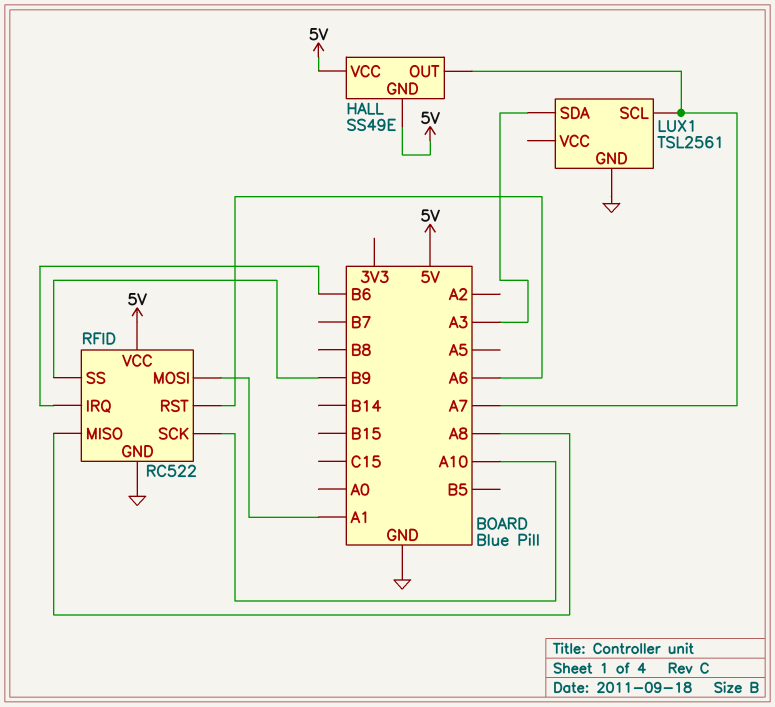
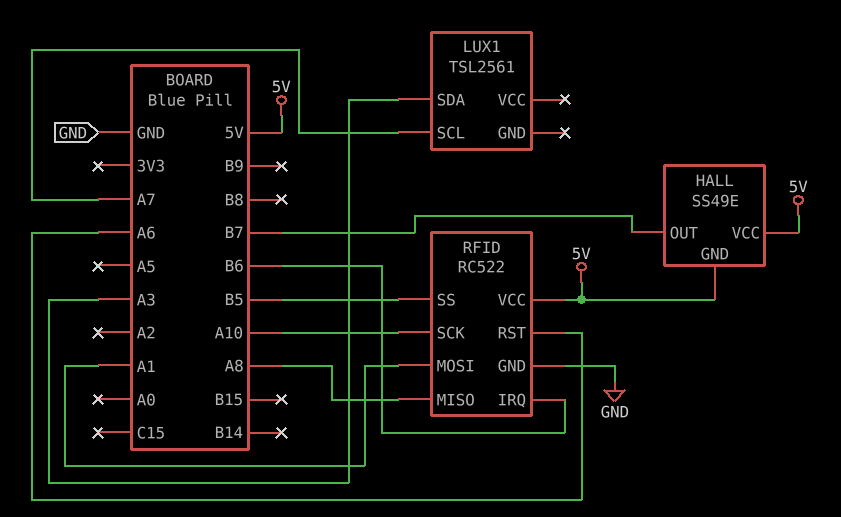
HALL pin OUT: A7 -> B7
LUX1 pin GND: GND -> none
RFID pin SS: B9 -> B5

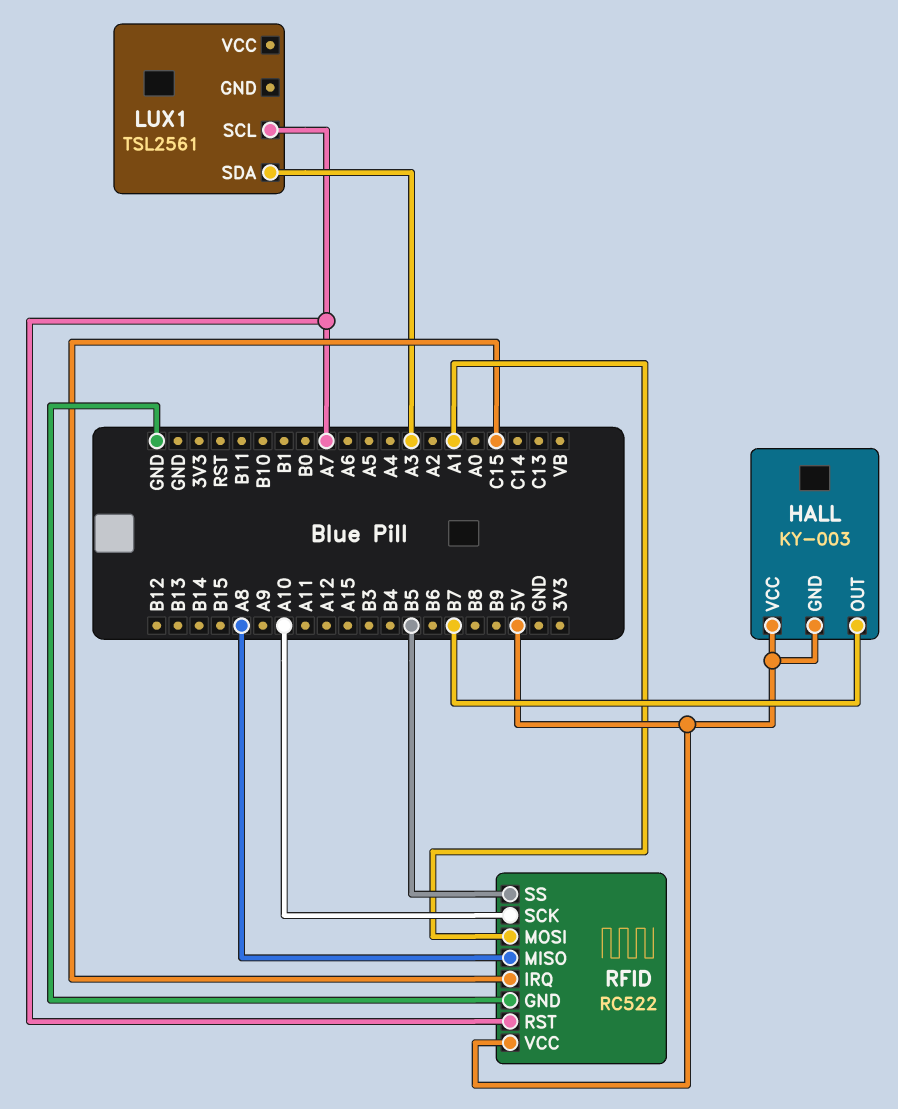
HALL: SS49E -> KY-003
RFID pin IRQ: B6 -> C15
RFID pin RST: A6 -> A7

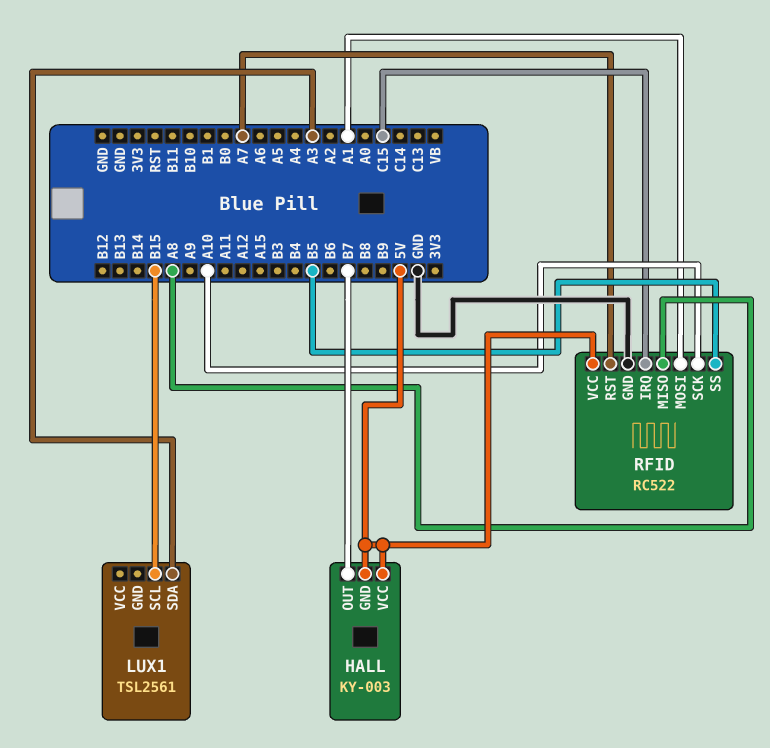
LUX1 pin SCL: A7 -> B15

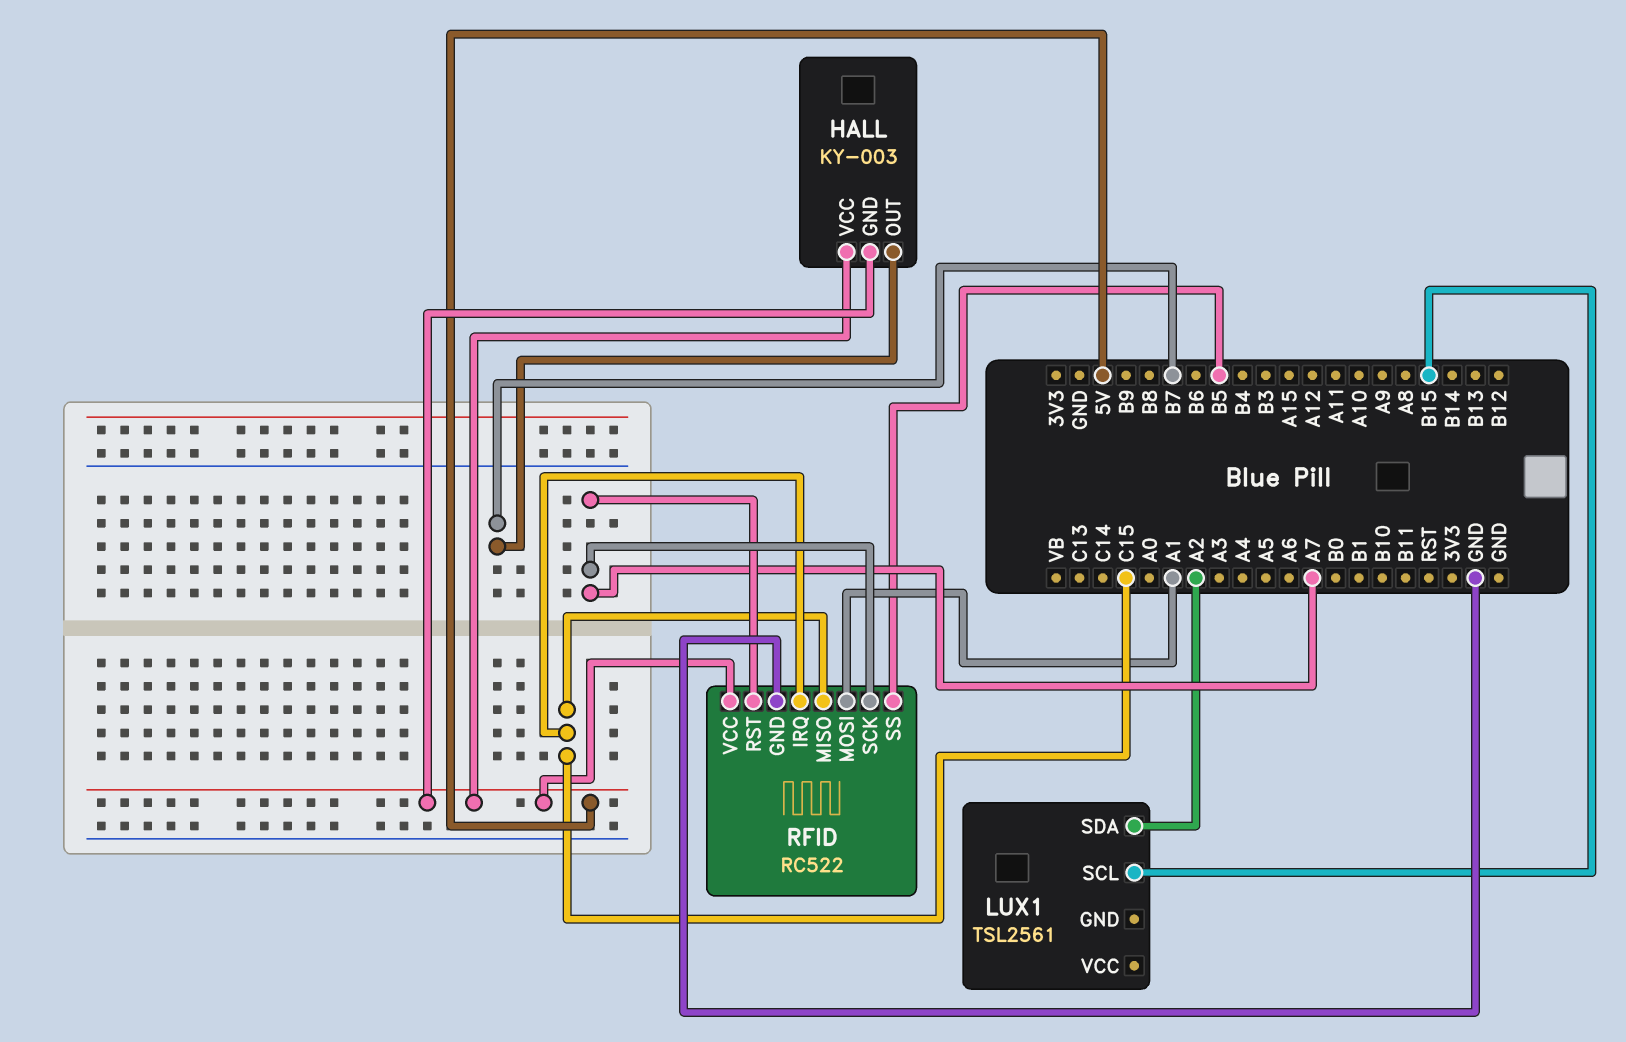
LUX1 pin SDA: A3 -> A2
RFID pin MISO: A8 -> C15
RFID pin SCK: A10 -> A7

